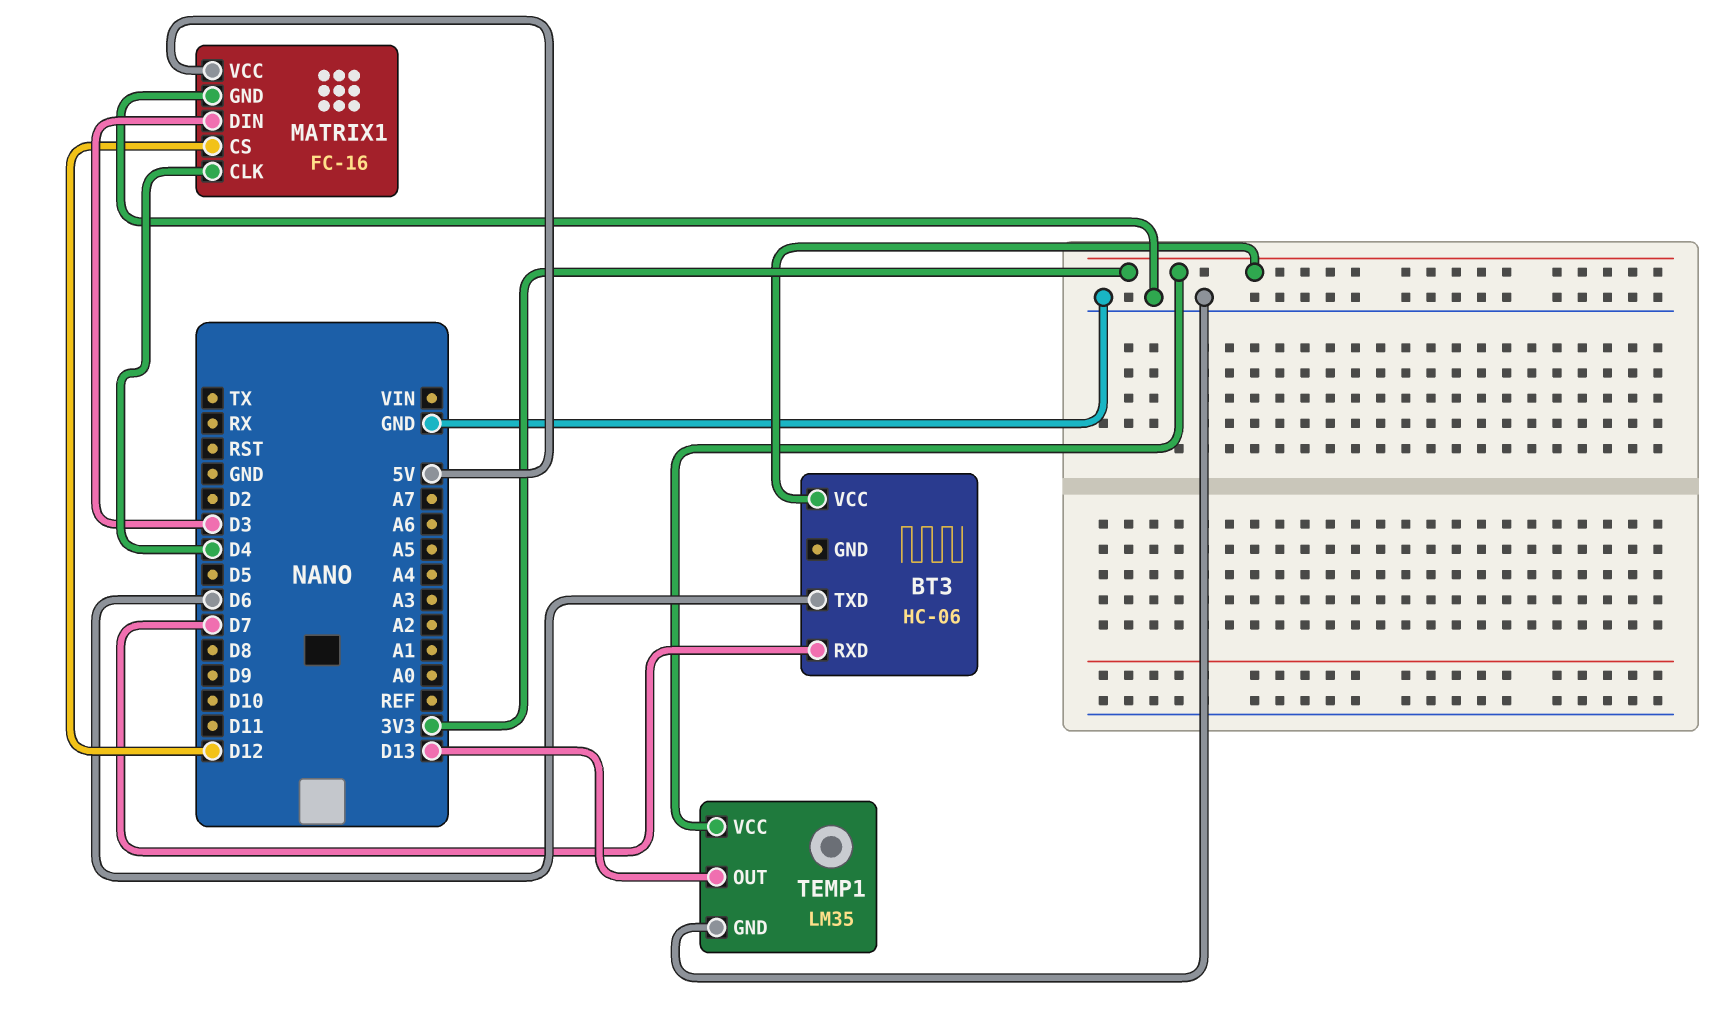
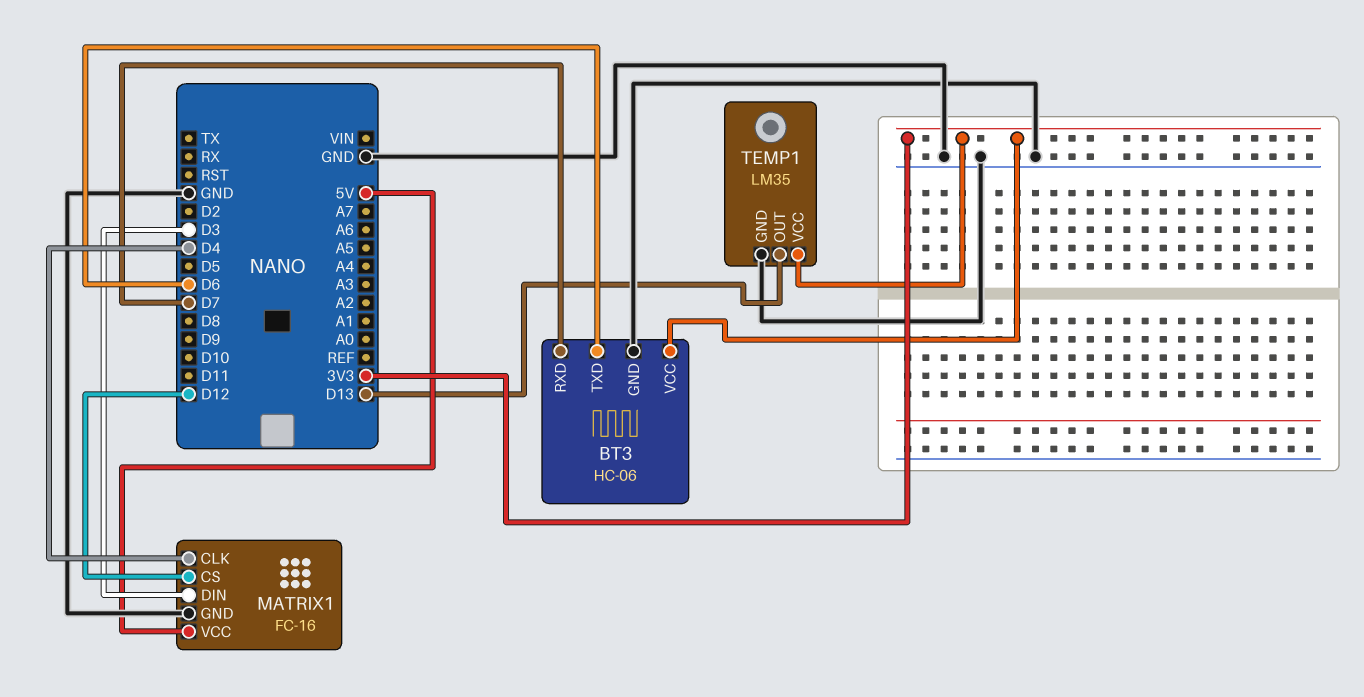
BT3 pin GND: none -> GND

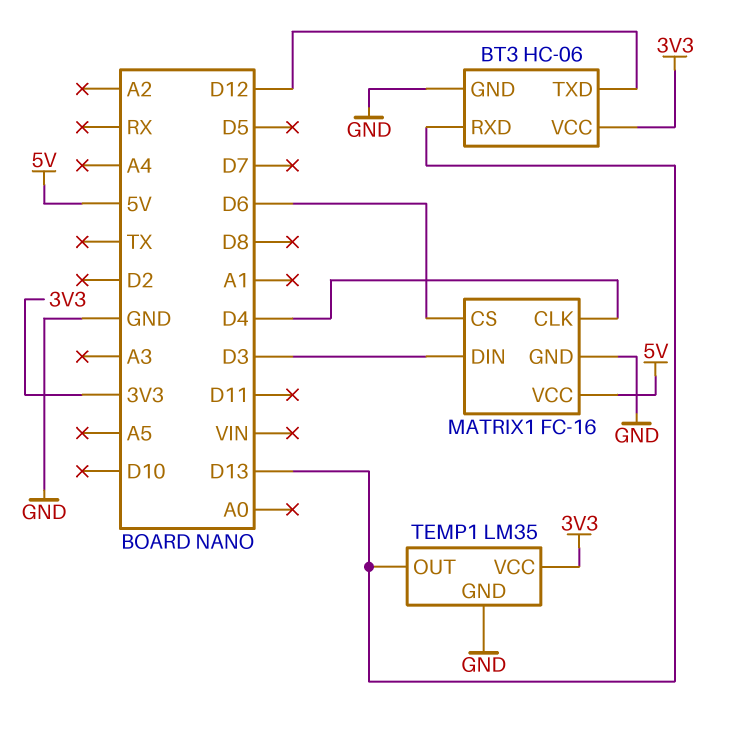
BT3 pin RXD: D7 -> D13
BT3 pin TXD: D6 -> D12
MATRIX1 pin CS: D12 -> D6

